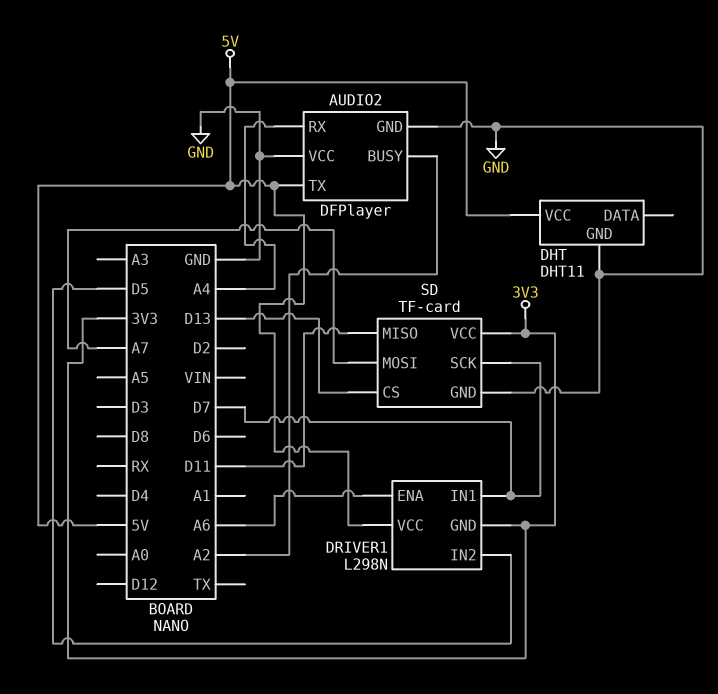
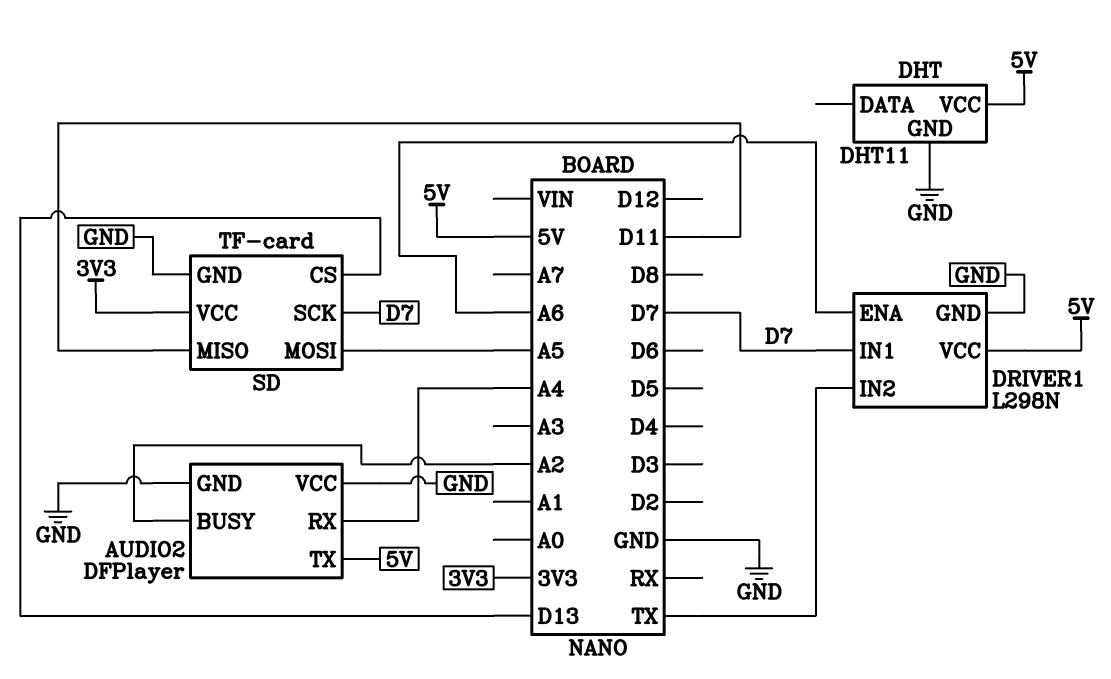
DRIVER1 pin GND: 3V3 -> GND
DRIVER1 pin IN2: D5 -> TX
SD pin MOSI: A7 -> A5

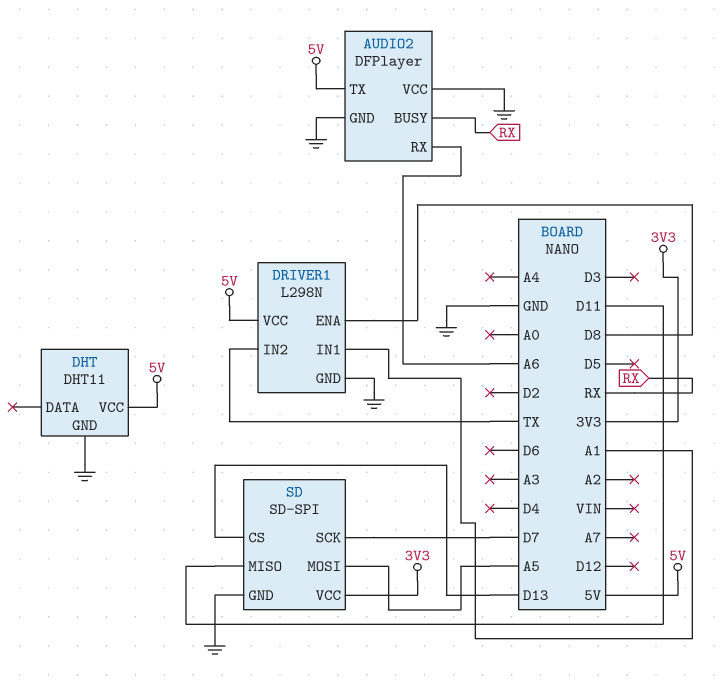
AUDIO2 pin BUSY: A2 -> RX
AUDIO2 pin RX: A4 -> A6
DRIVER1 pin ENA: A6 -> D8
DRIVER1 pin IN1: D7 -> A1
SD: TF-card -> SD-SPI

